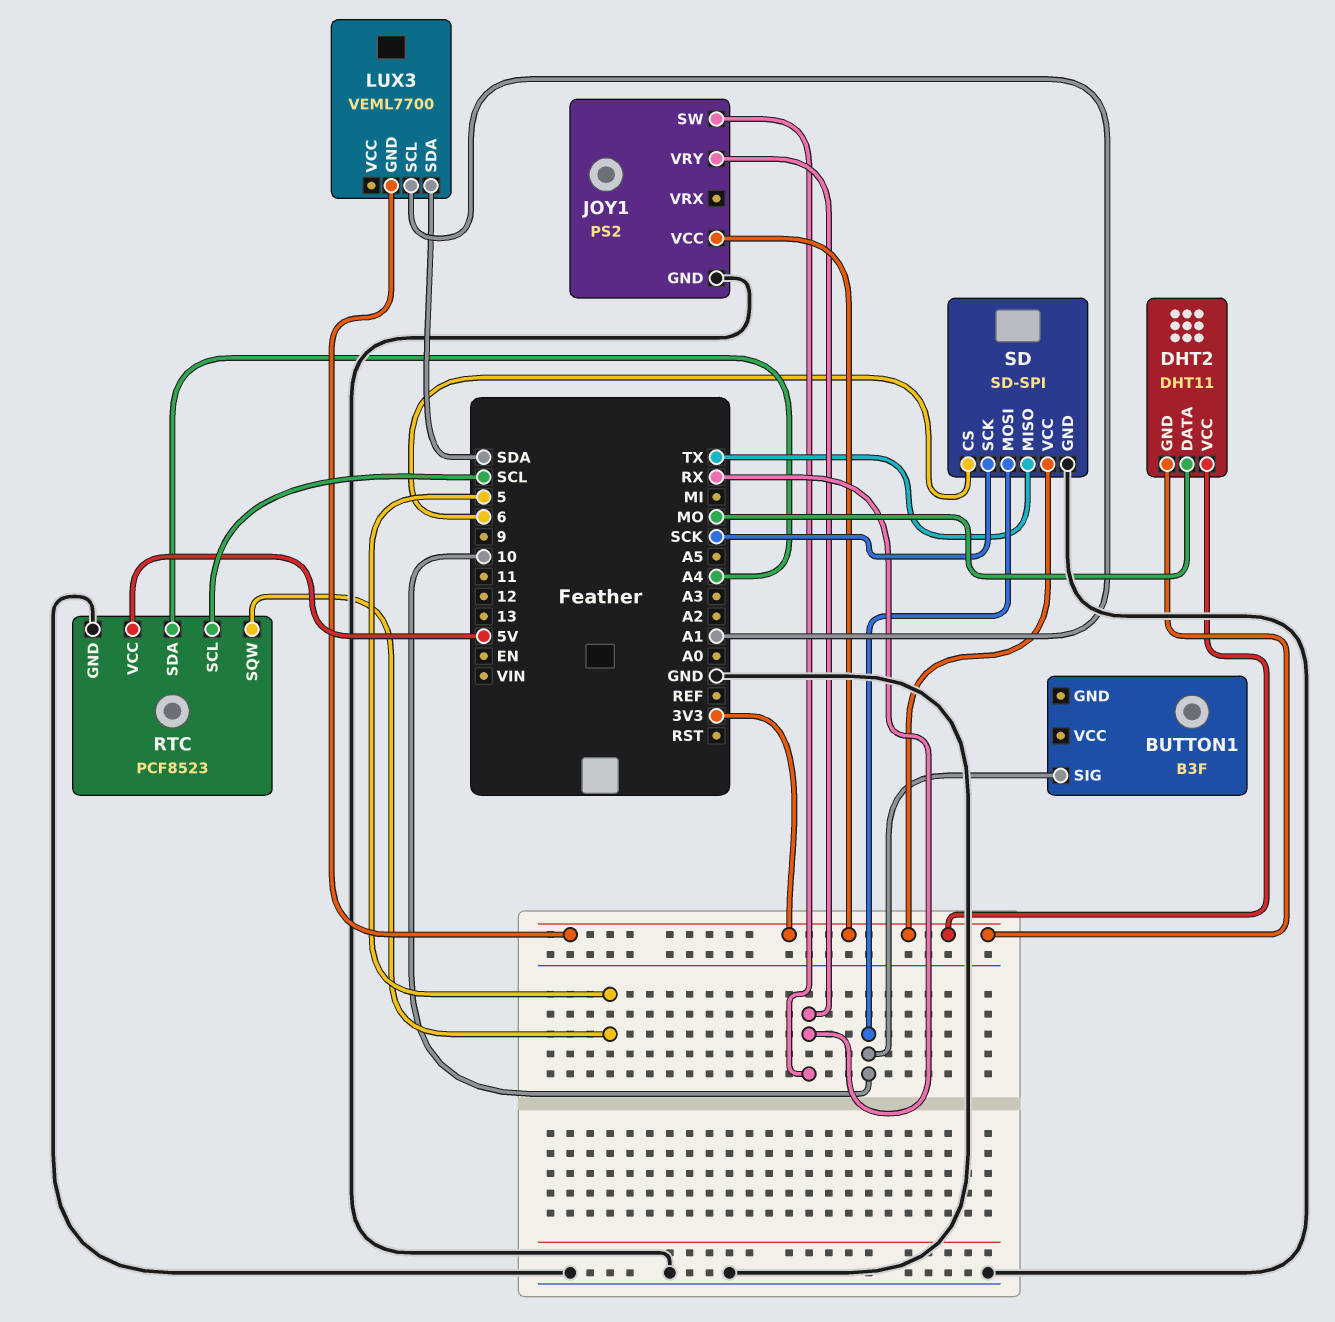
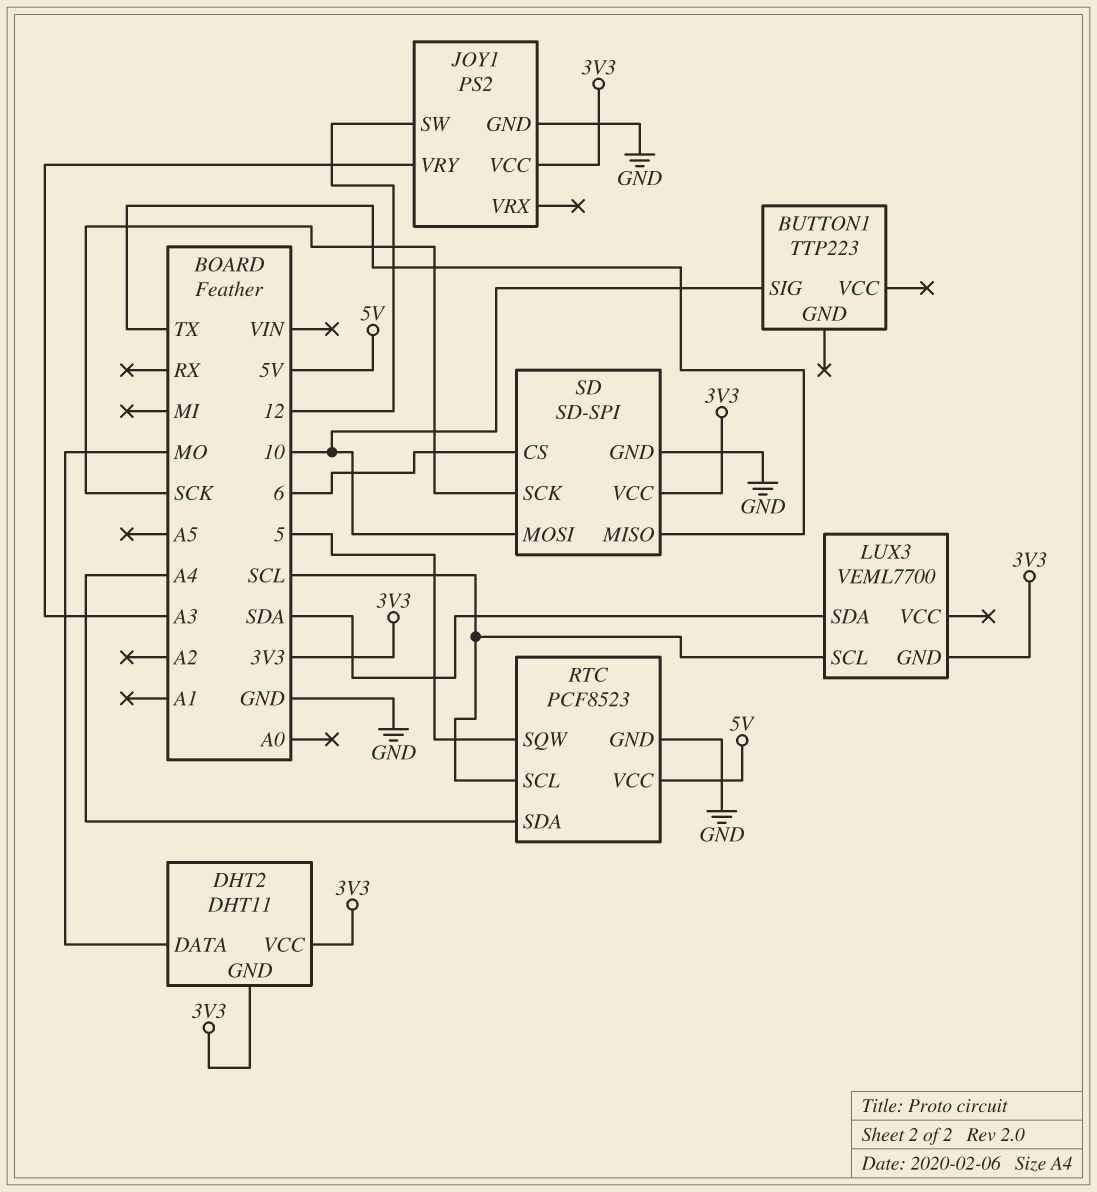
BUTTON1: B3F -> TTP223
JOY1 pin SW: RX -> 12
JOY1 pin VRY: RX -> A3
LUX3 pin SCL: A1 -> SCL

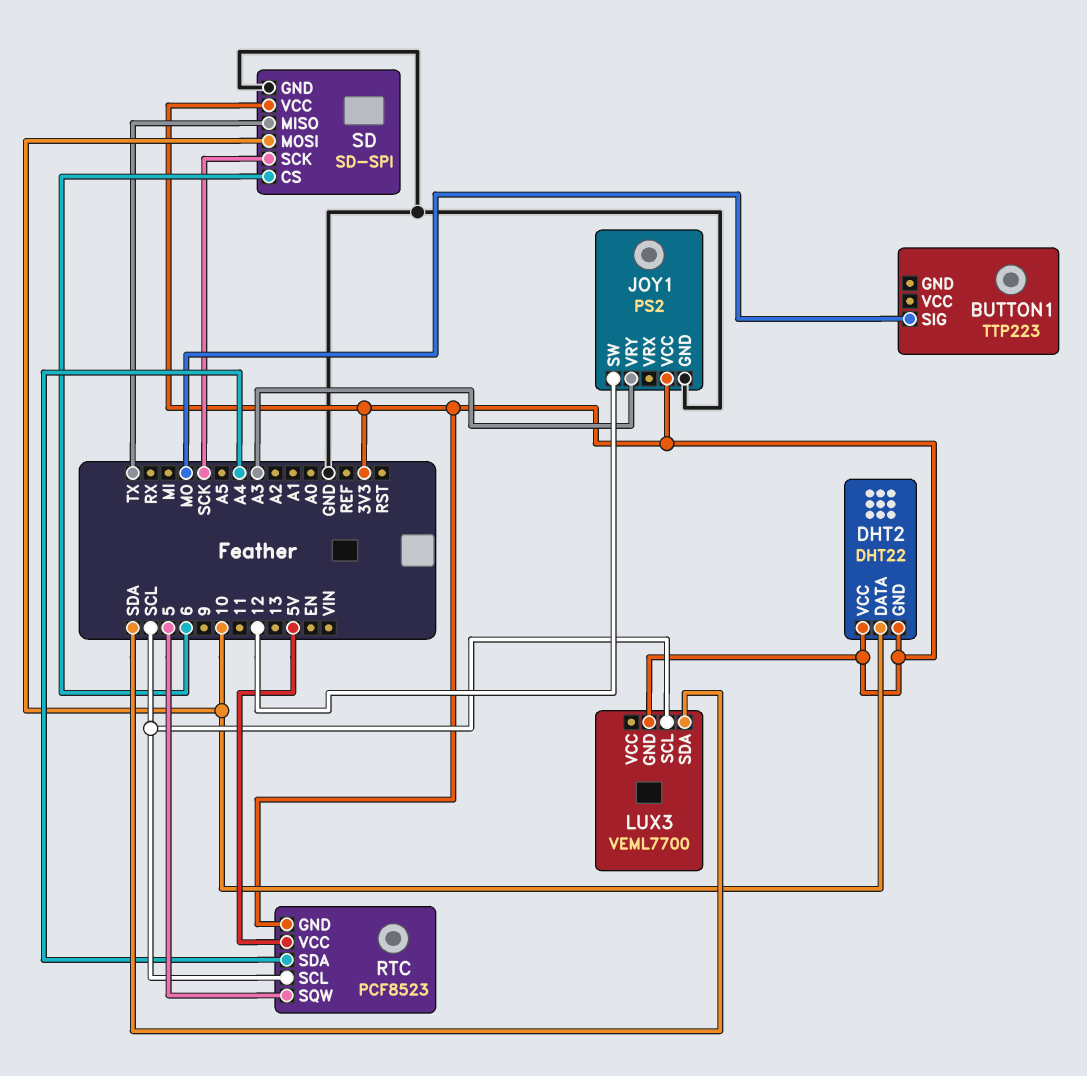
BUTTON1 pin SIG: 10 -> MO
DHT2: DHT11 -> DHT22
DHT2 pin DATA: MO -> 10
RTC pin GND: GND -> 3V3

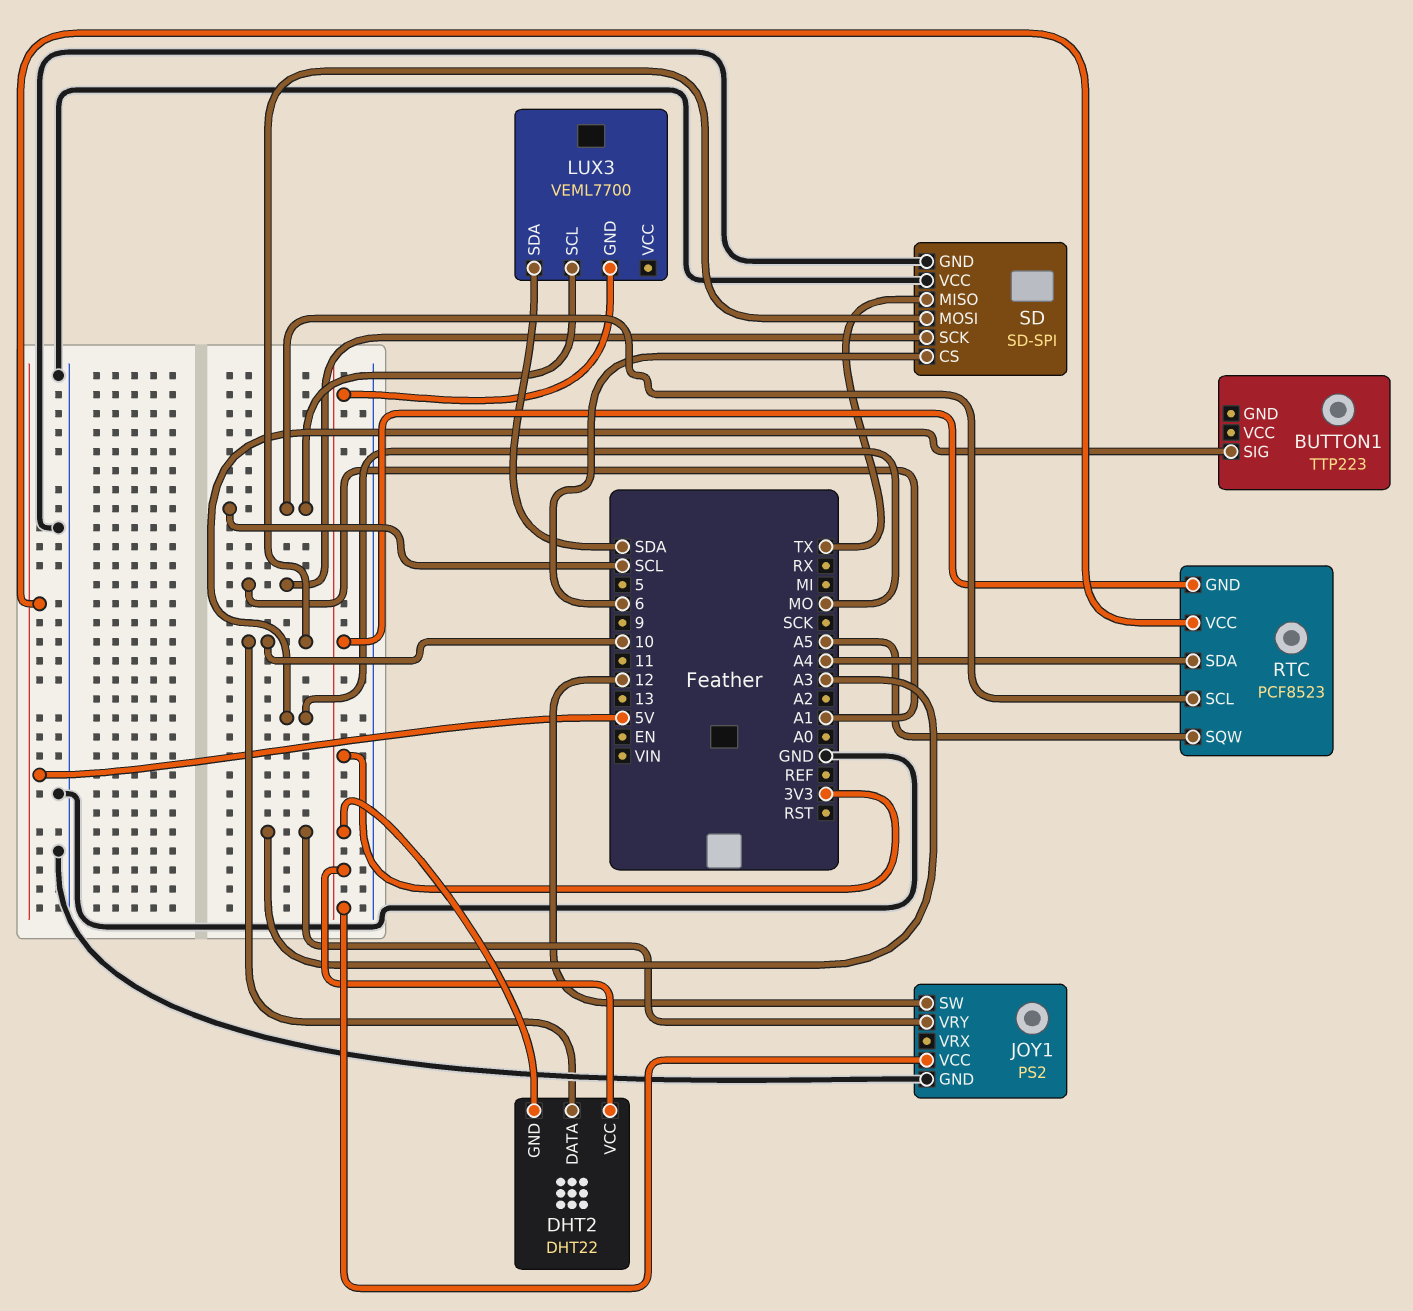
RTC pin SQW: 5 -> A5
SD pin SCK: SCK -> A1
SD pin VCC: 3V3 -> GND

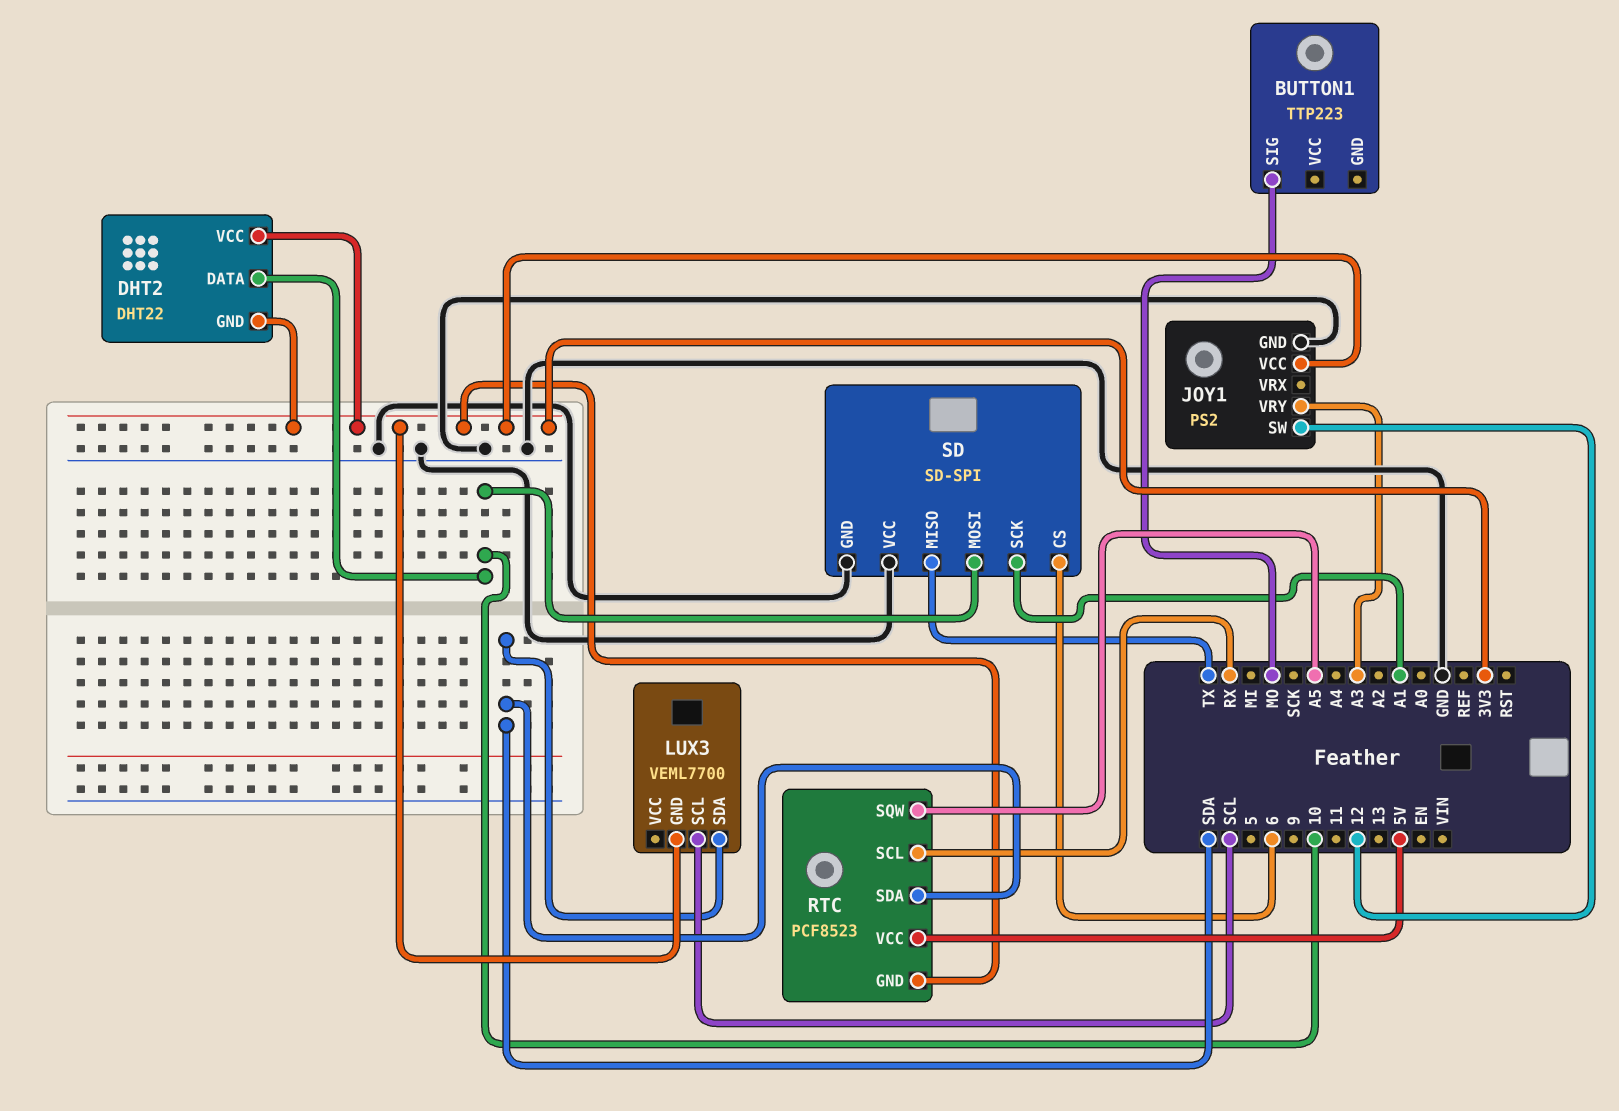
RTC pin SCL: SCL -> RX
RTC pin SDA: A4 -> SDA

